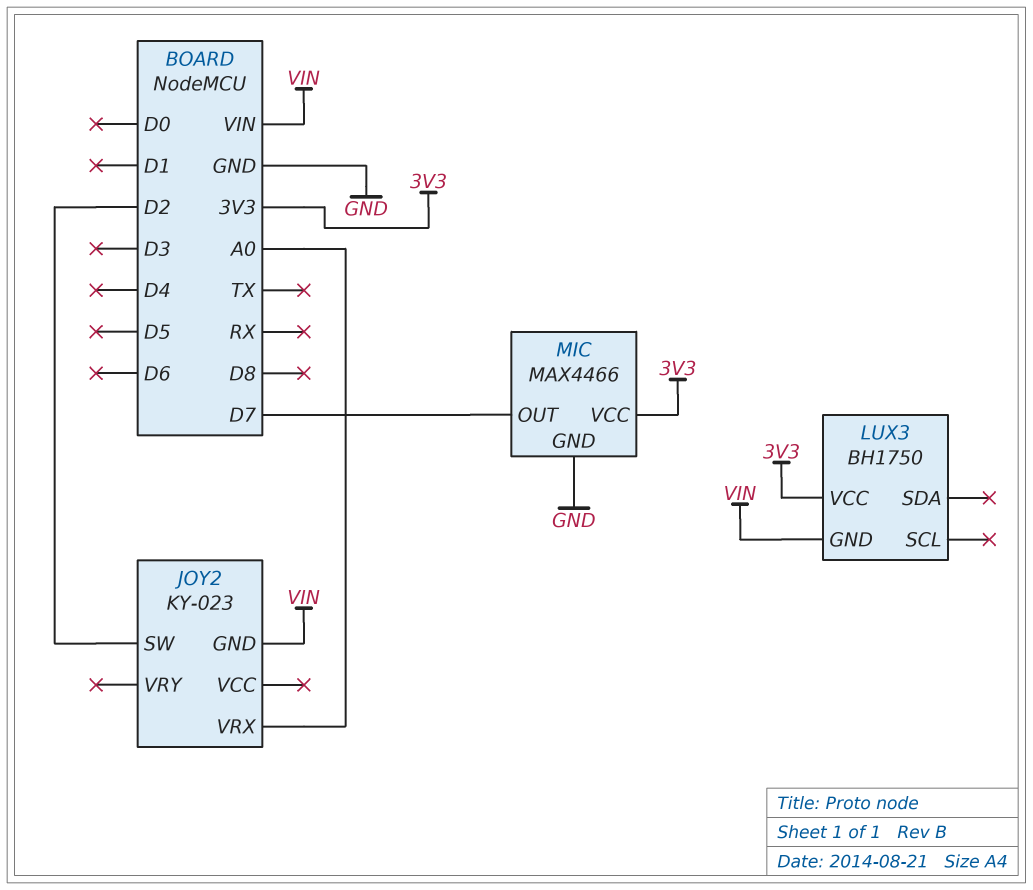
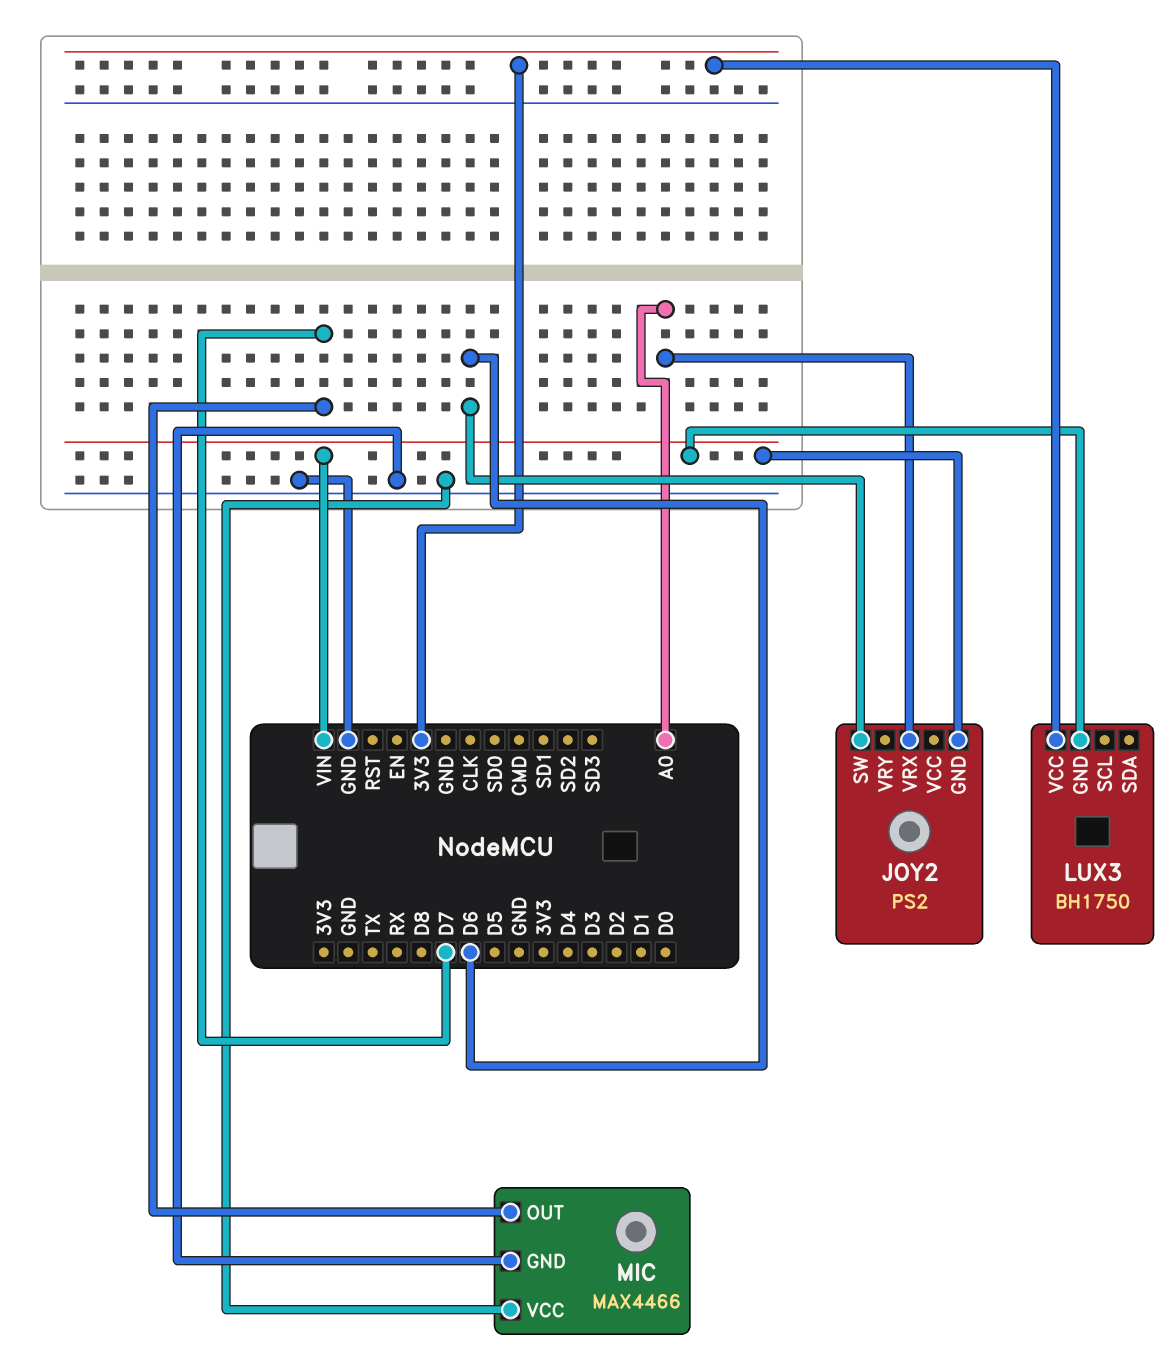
JOY2: KY-023 -> PS2
JOY2 pin SW: D2 -> D6
MIC pin VCC: 3V3 -> GND

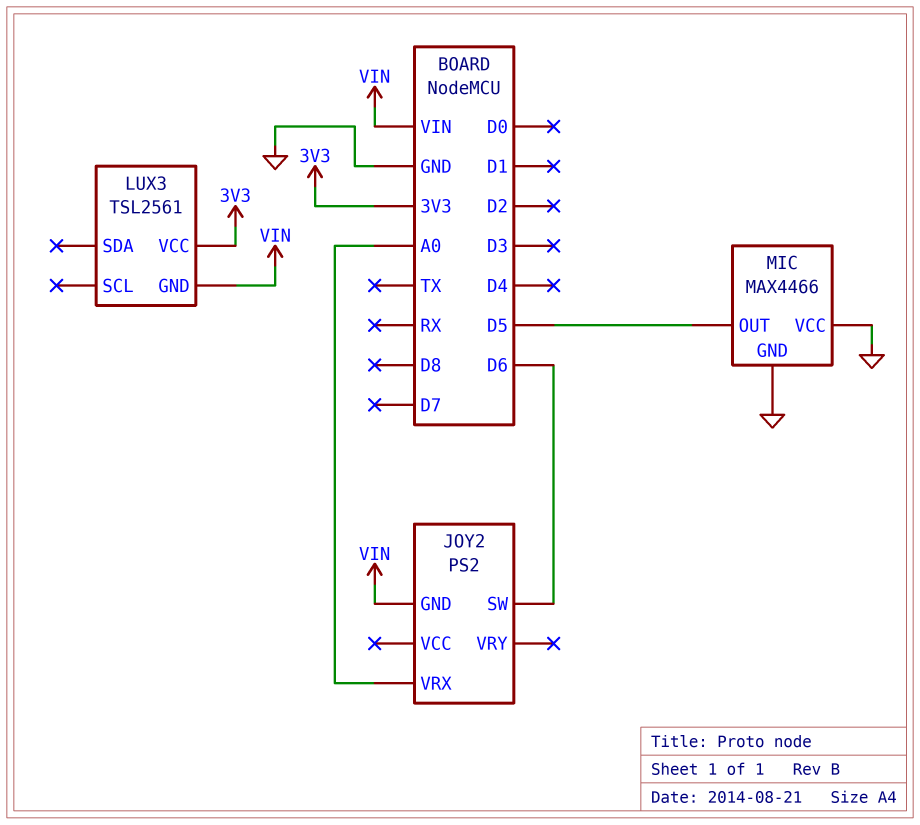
LUX3: BH1750 -> TSL2561
MIC pin OUT: D7 -> D5

